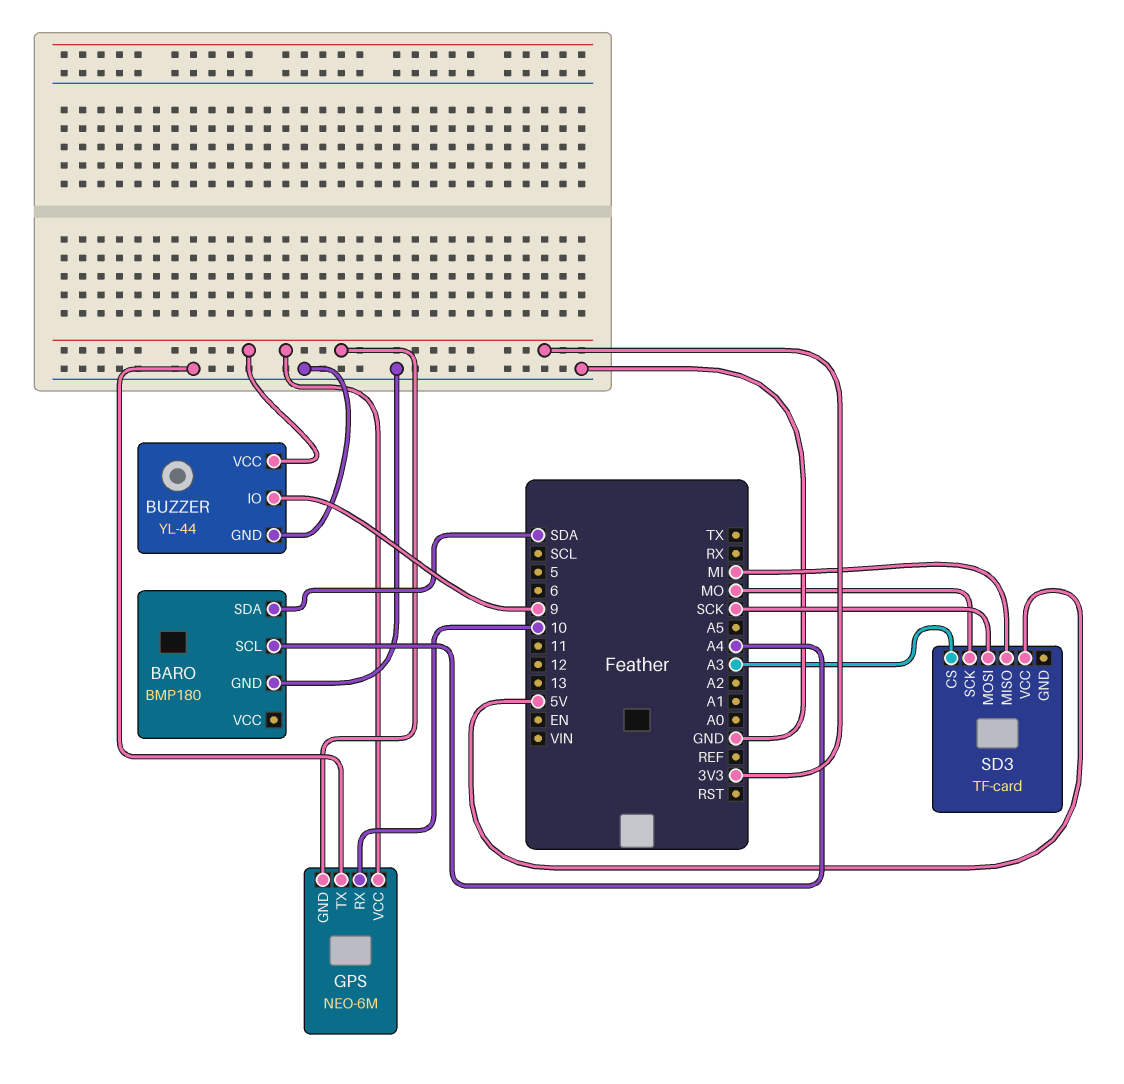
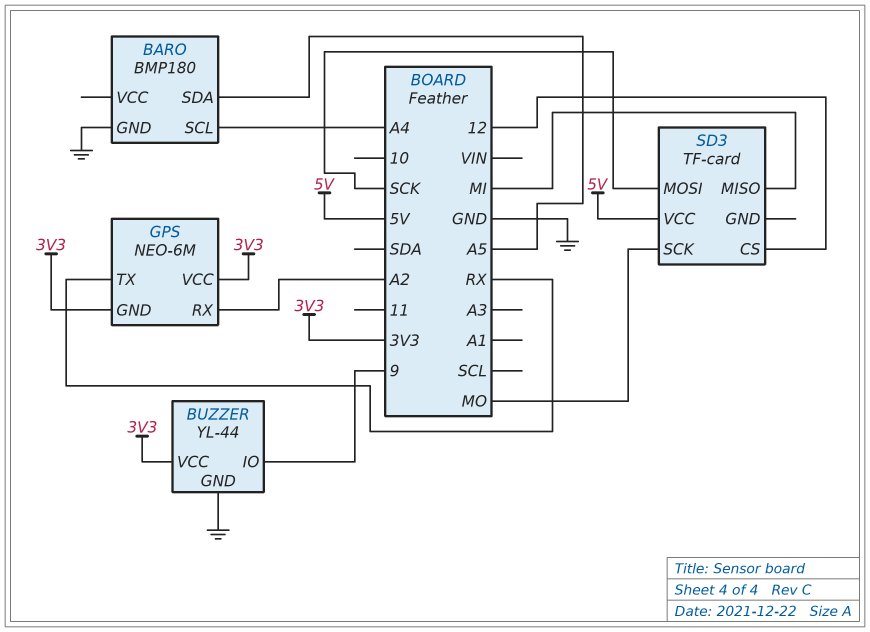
BARO pin SDA: SDA -> A5
GPS pin RX: 10 -> A2
GPS pin TX: GND -> RX
SD3 pin CS: A3 -> 12

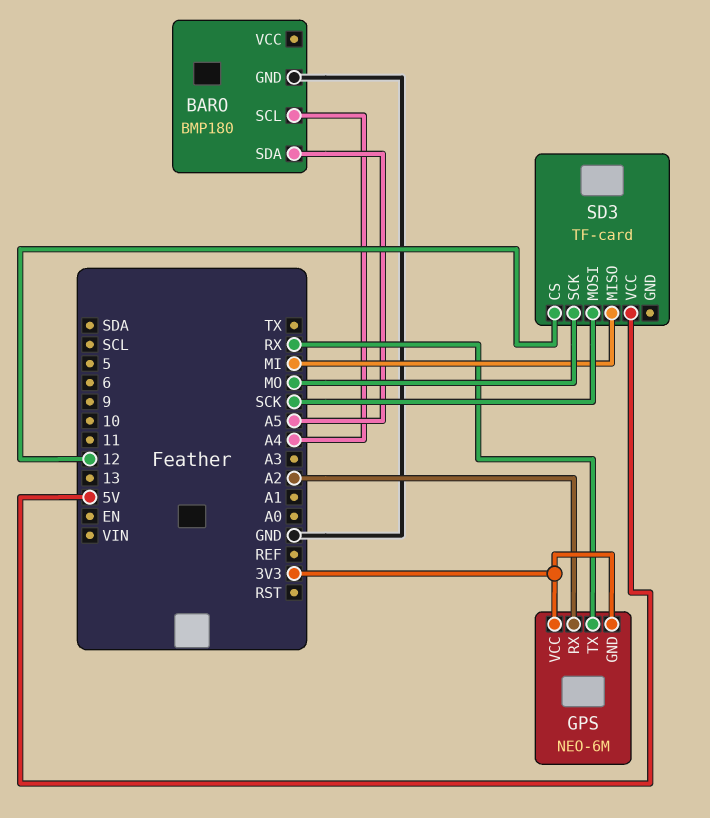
BUZZER: YL-44 -> none
BUZZER pin GND: GND -> none
BUZZER pin IO: 9 -> none
BUZZER pin VCC: 3V3 -> none

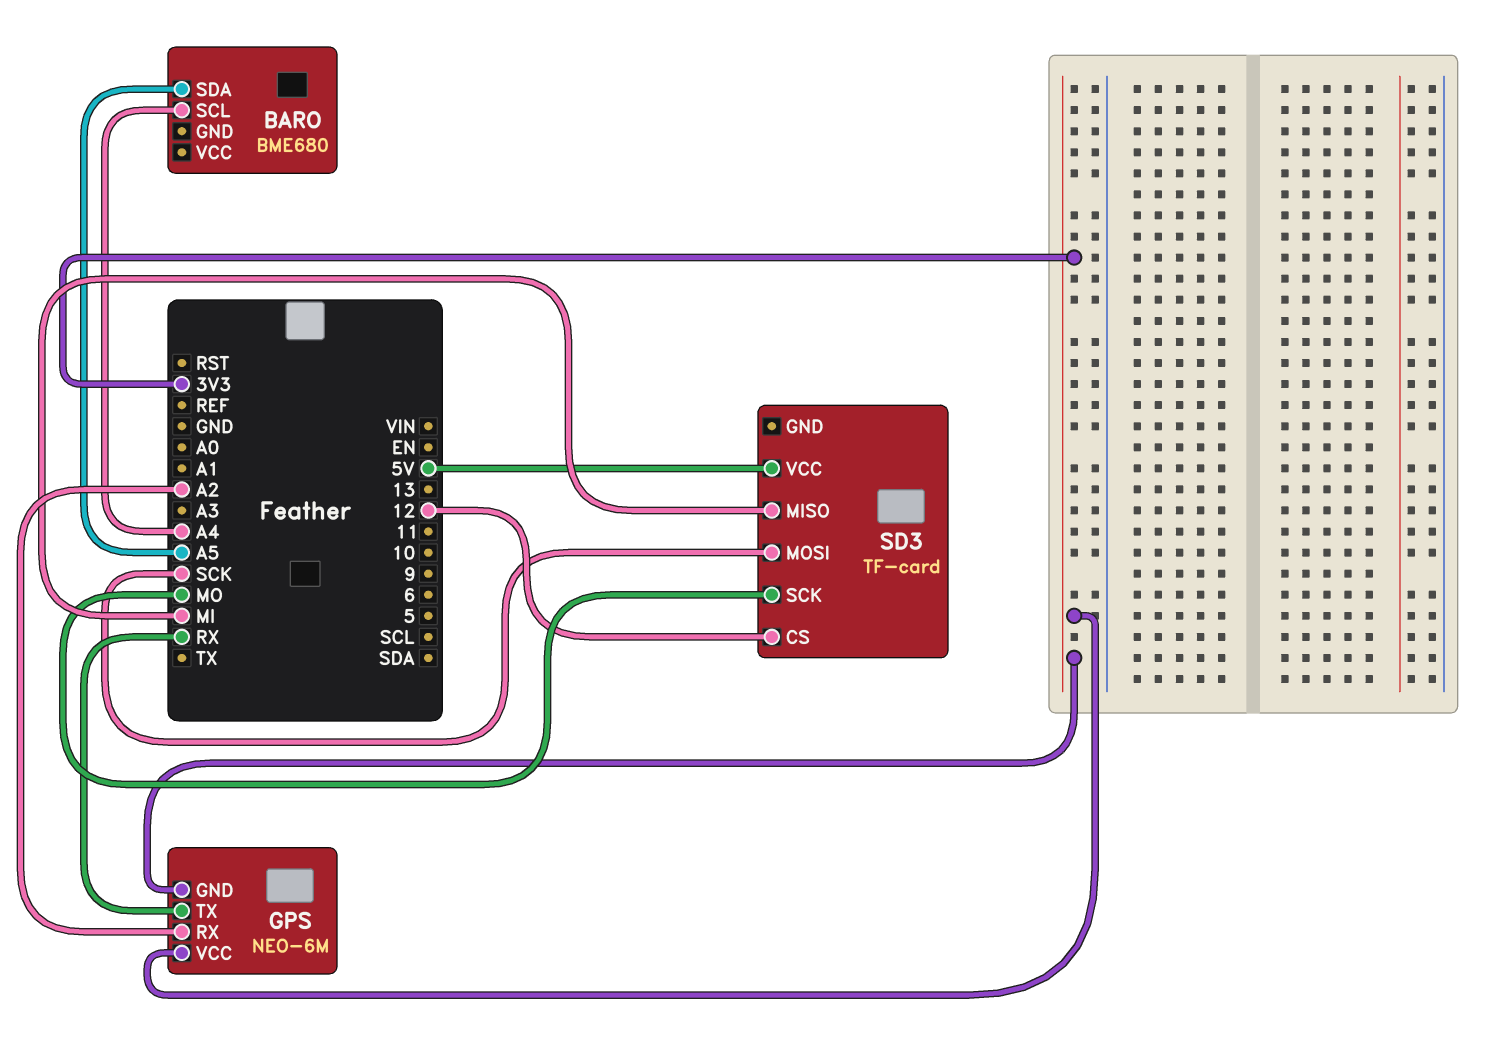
BARO: BMP180 -> BME680
BARO pin GND: GND -> none

